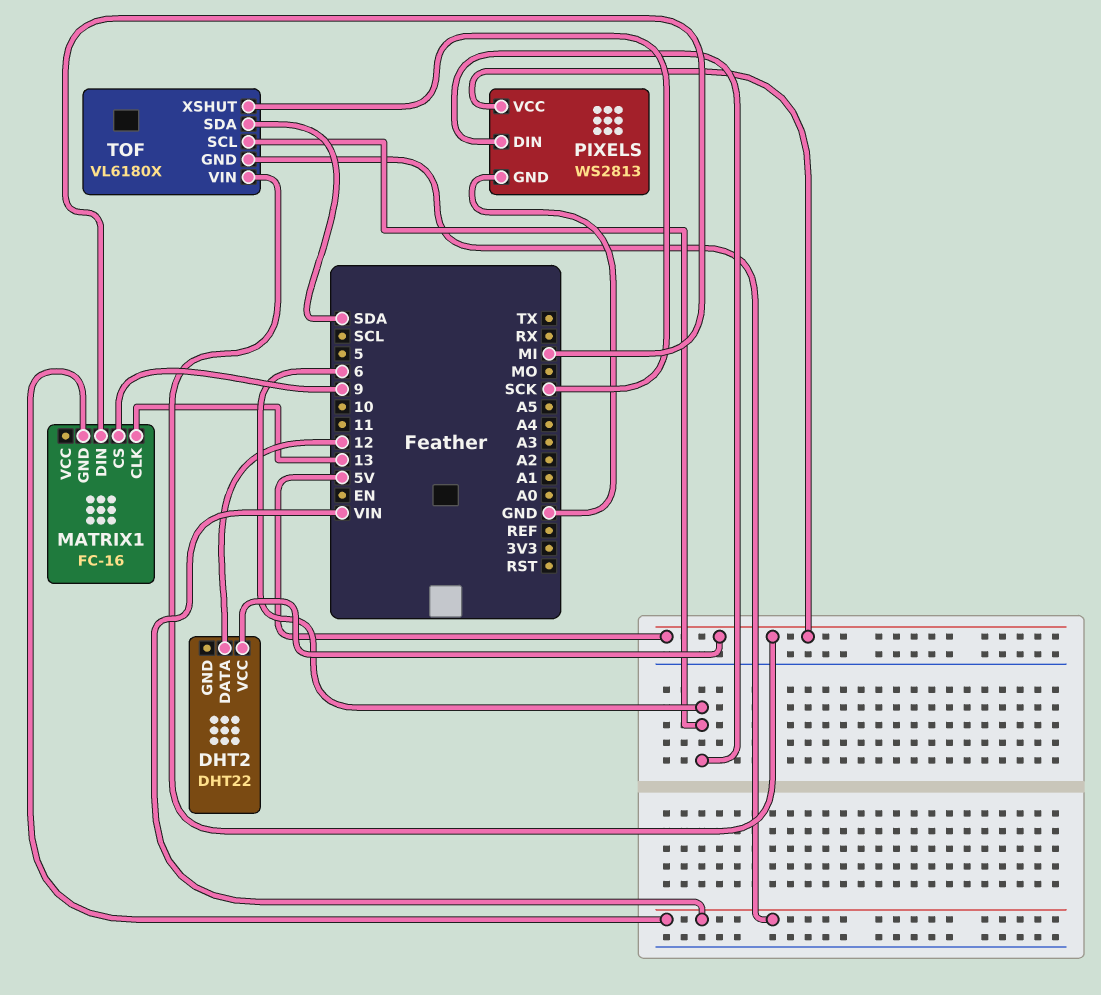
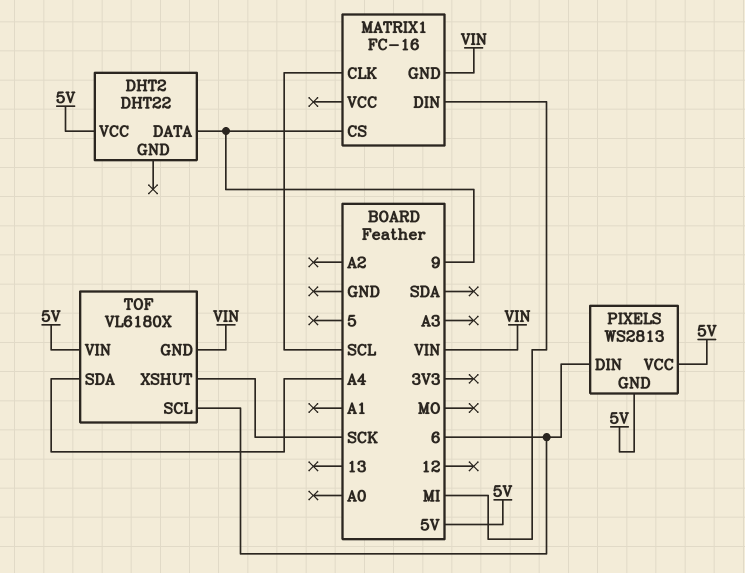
DHT2 pin DATA: 12 -> 9
MATRIX1 pin CLK: 13 -> SCL
PIXELS pin GND: GND -> 5V
TOF pin SDA: SDA -> A4

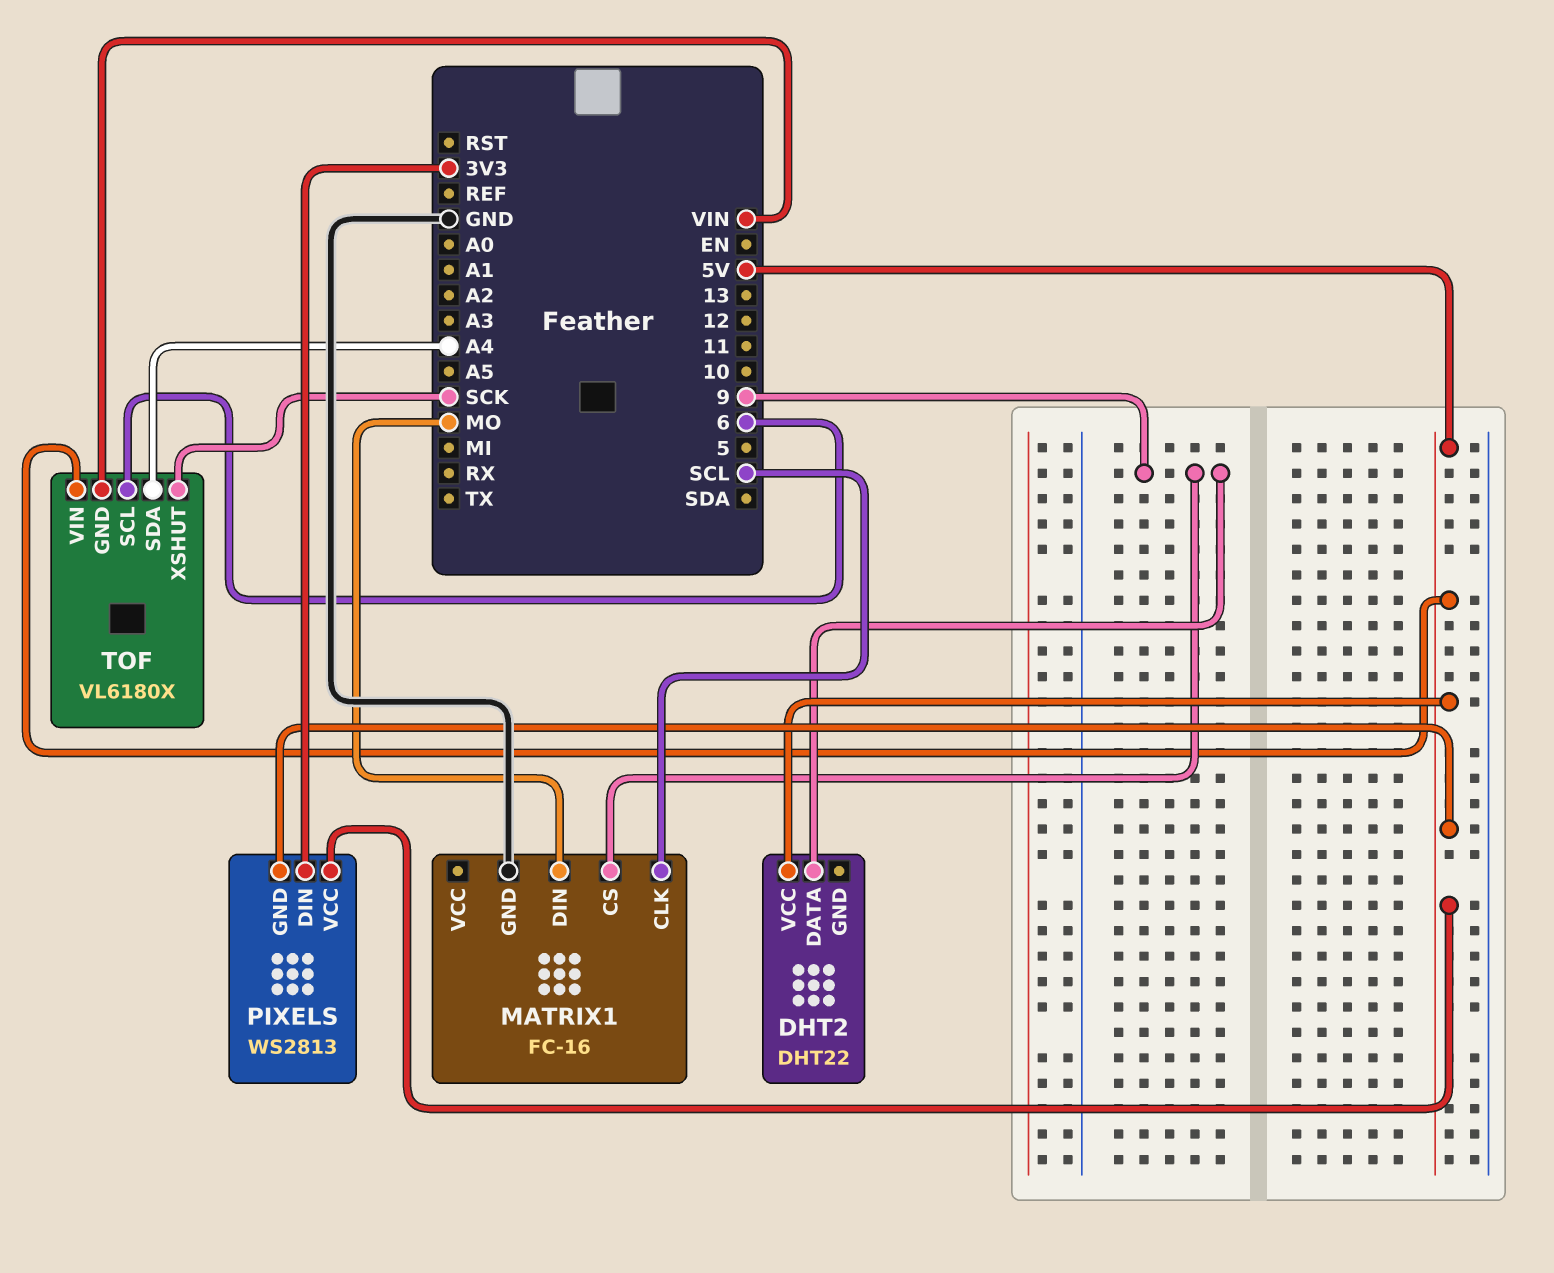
MATRIX1 pin DIN: MI -> MO
MATRIX1 pin GND: VIN -> GND
PIXELS pin DIN: 6 -> 3V3

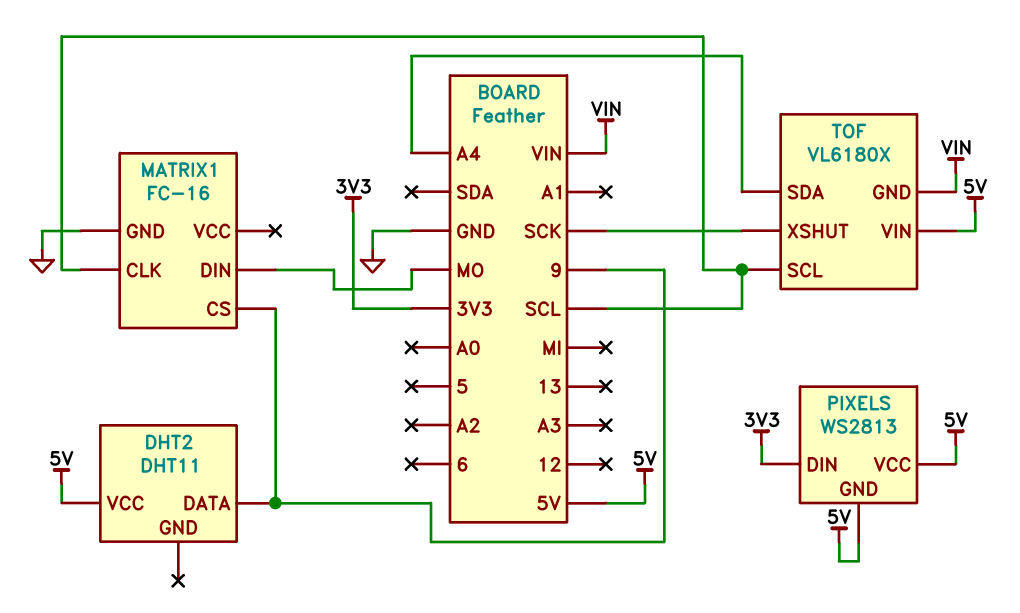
DHT2: DHT22 -> DHT11
TOF pin SCL: 6 -> SCL

